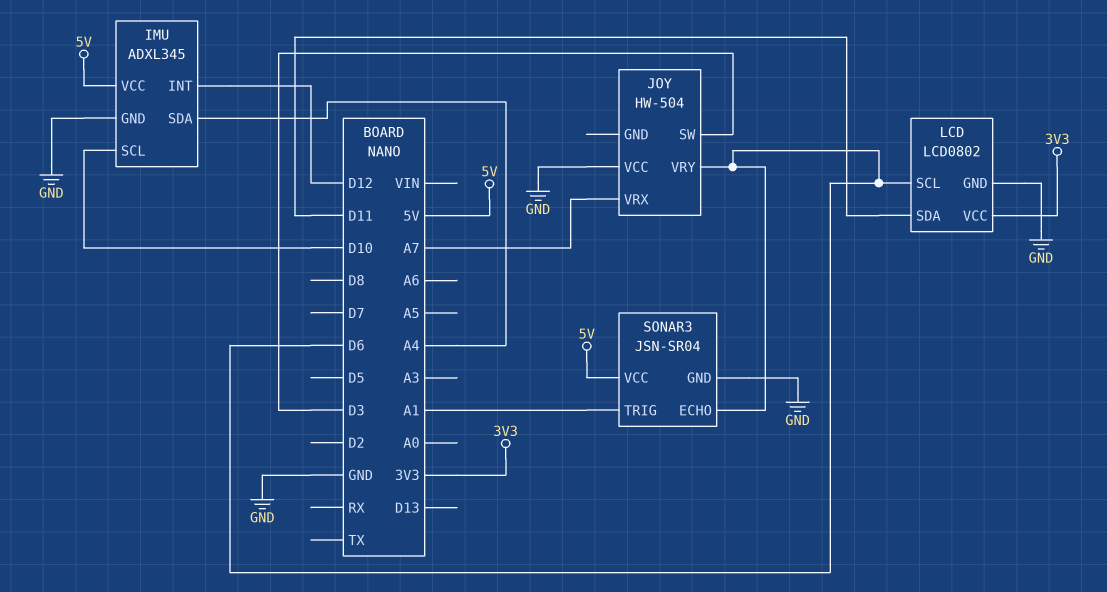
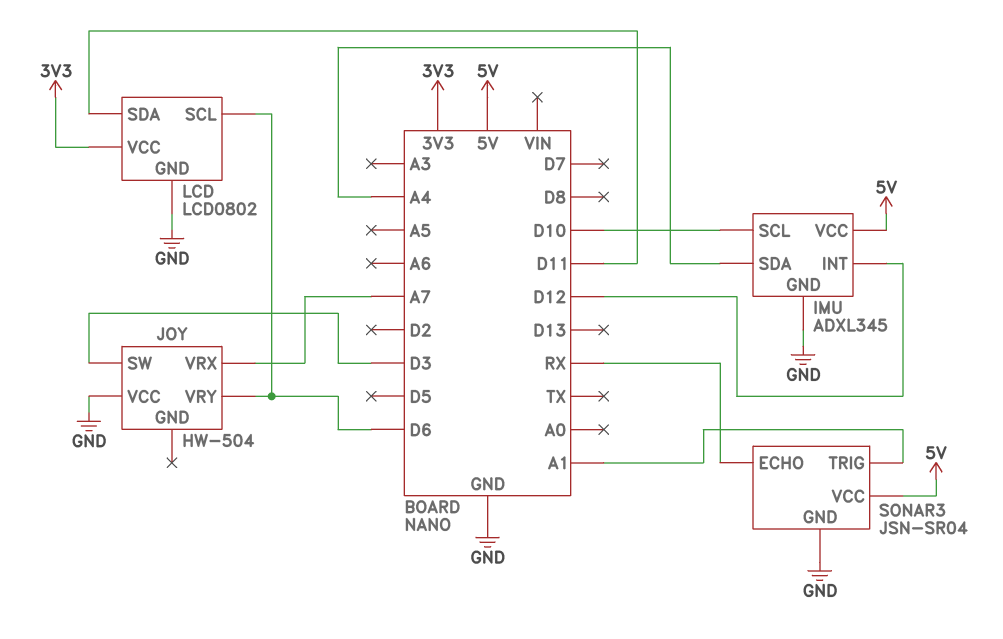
SONAR3 pin ECHO: D6 -> RX

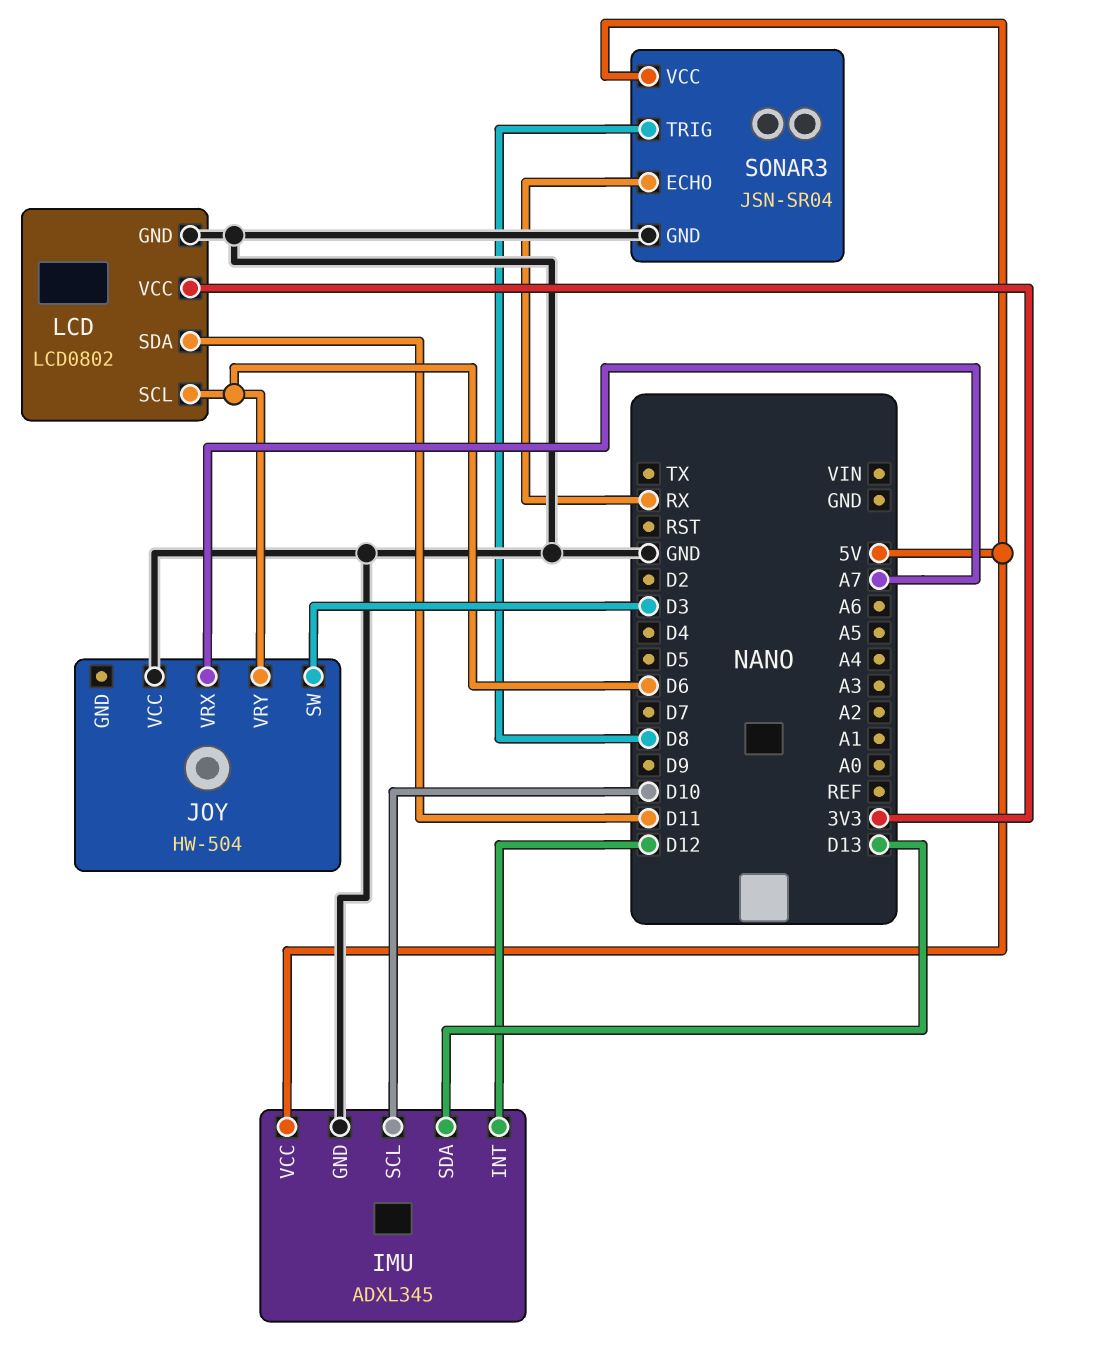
IMU pin SDA: A4 -> D13
SONAR3 pin TRIG: A1 -> D8

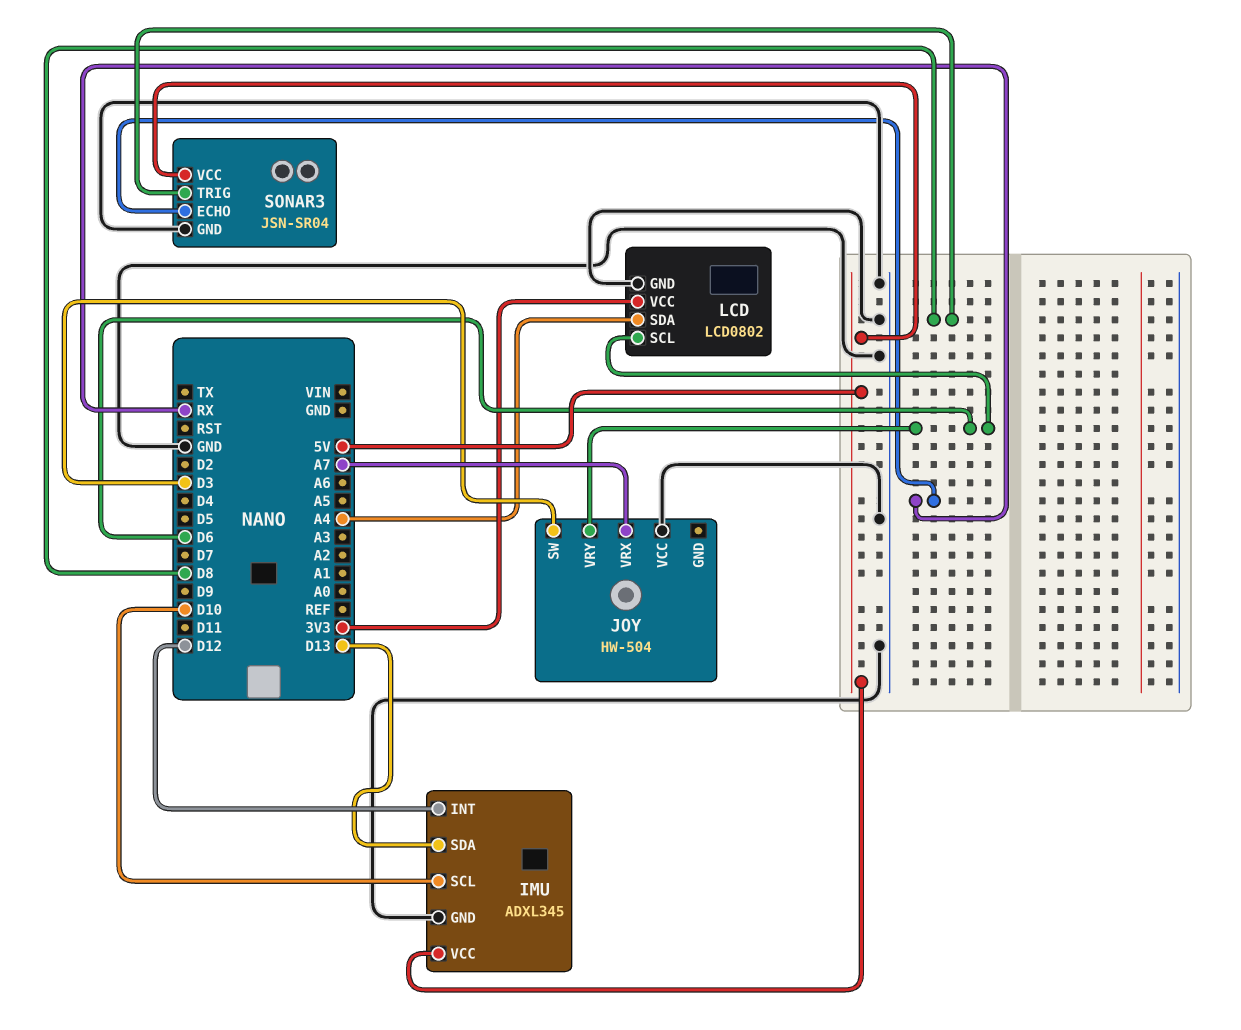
LCD pin SDA: D11 -> A4

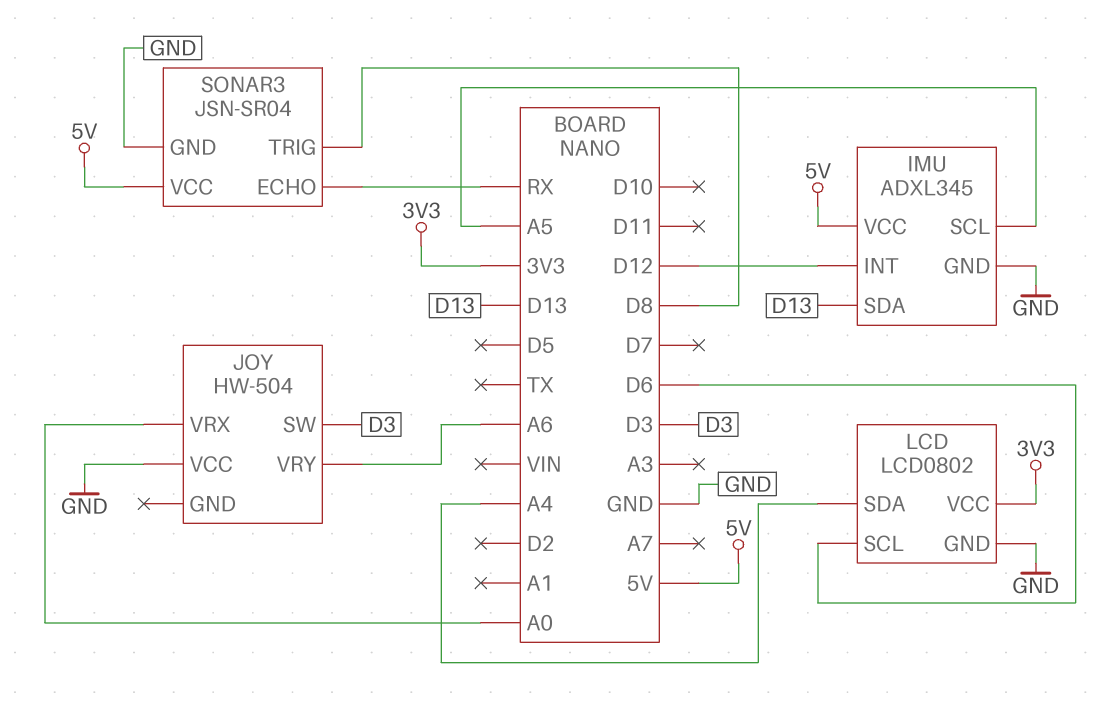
IMU pin SCL: D10 -> A5
JOY pin VRX: A7 -> A0
JOY pin VRY: D6 -> A6

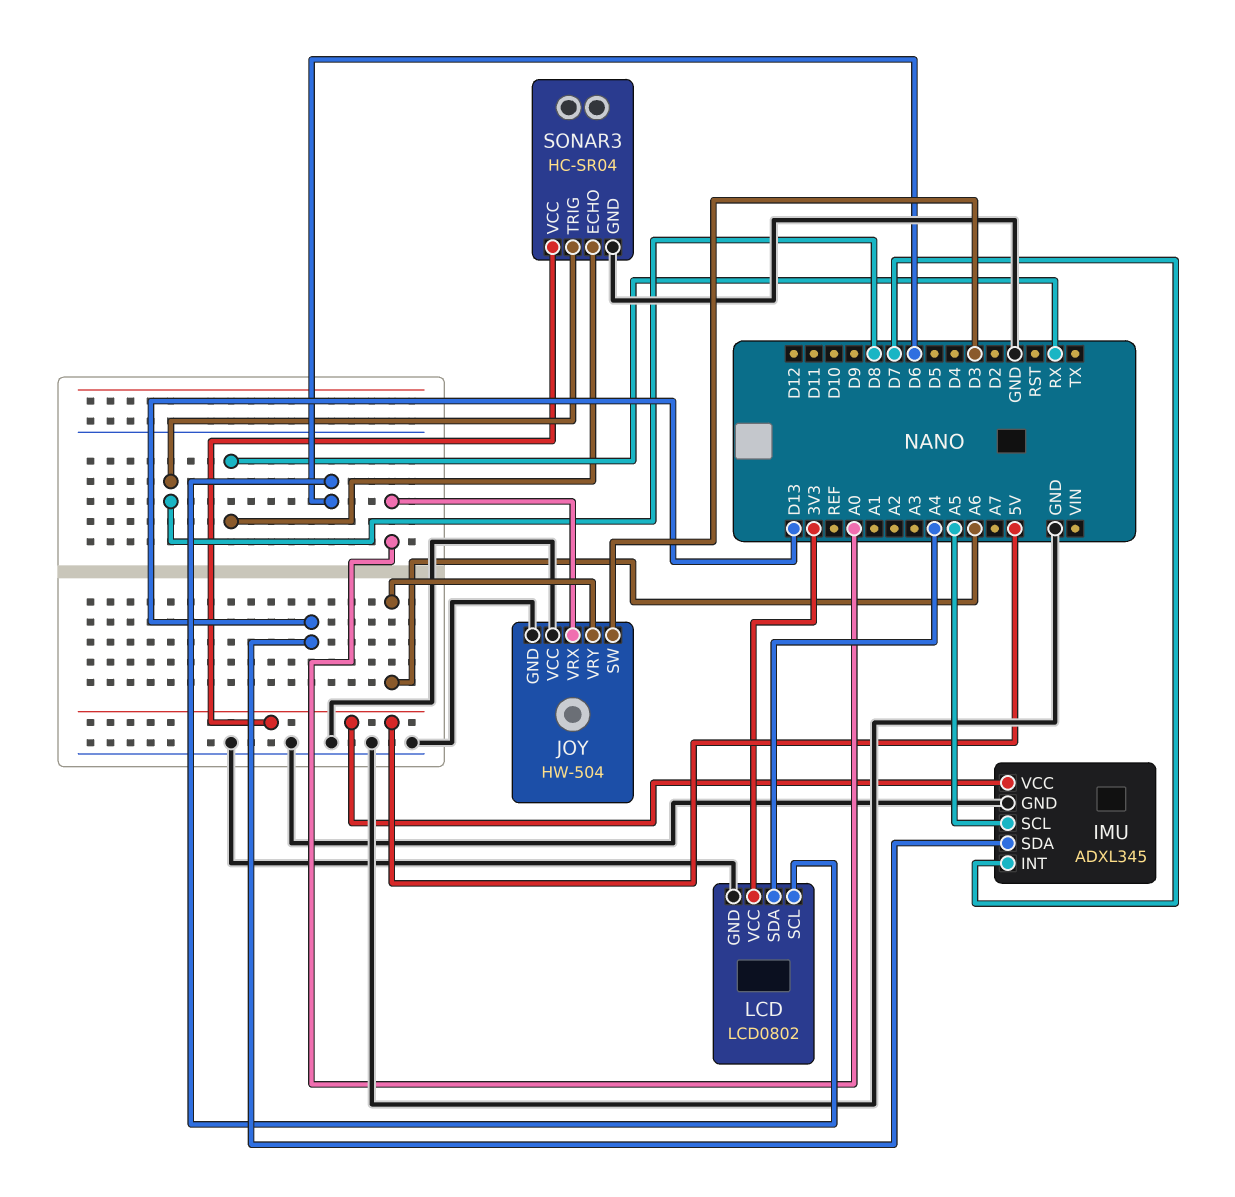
IMU pin INT: D12 -> D7
JOY pin GND: none -> GND
SONAR3: JSN-SR04 -> HC-SR04

